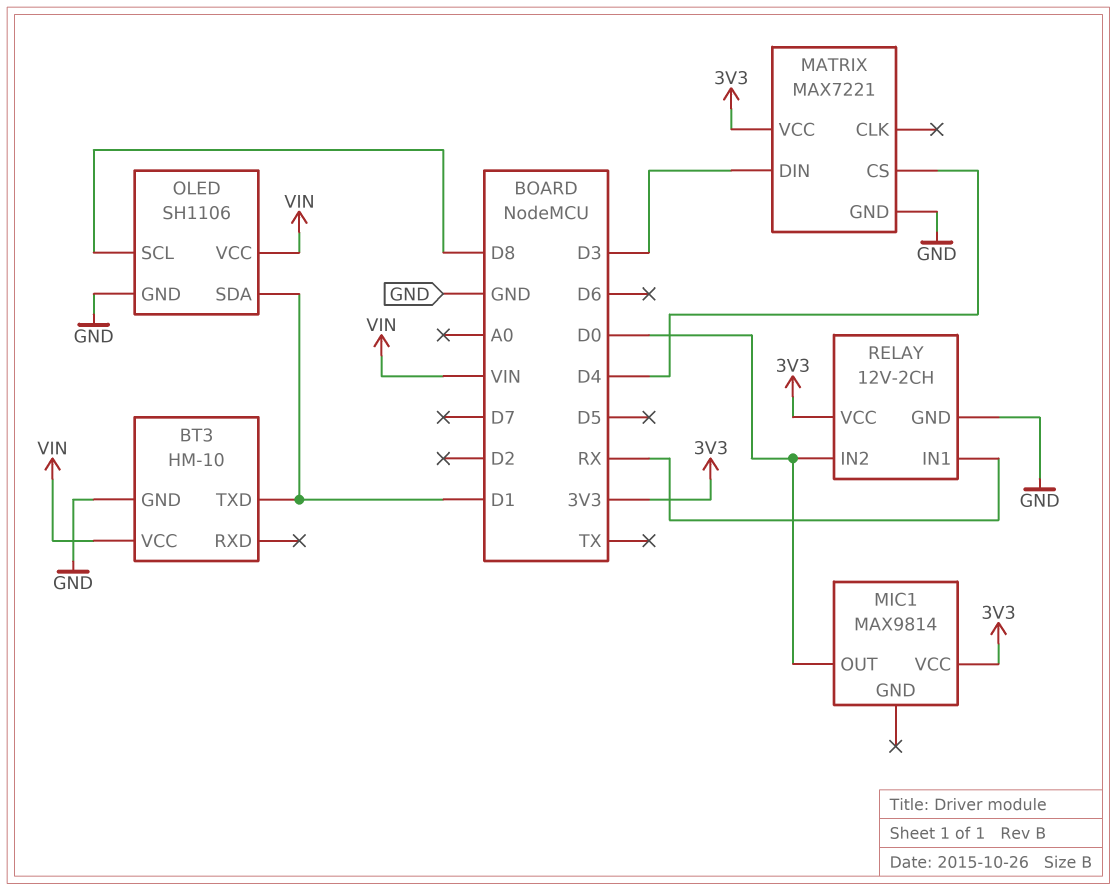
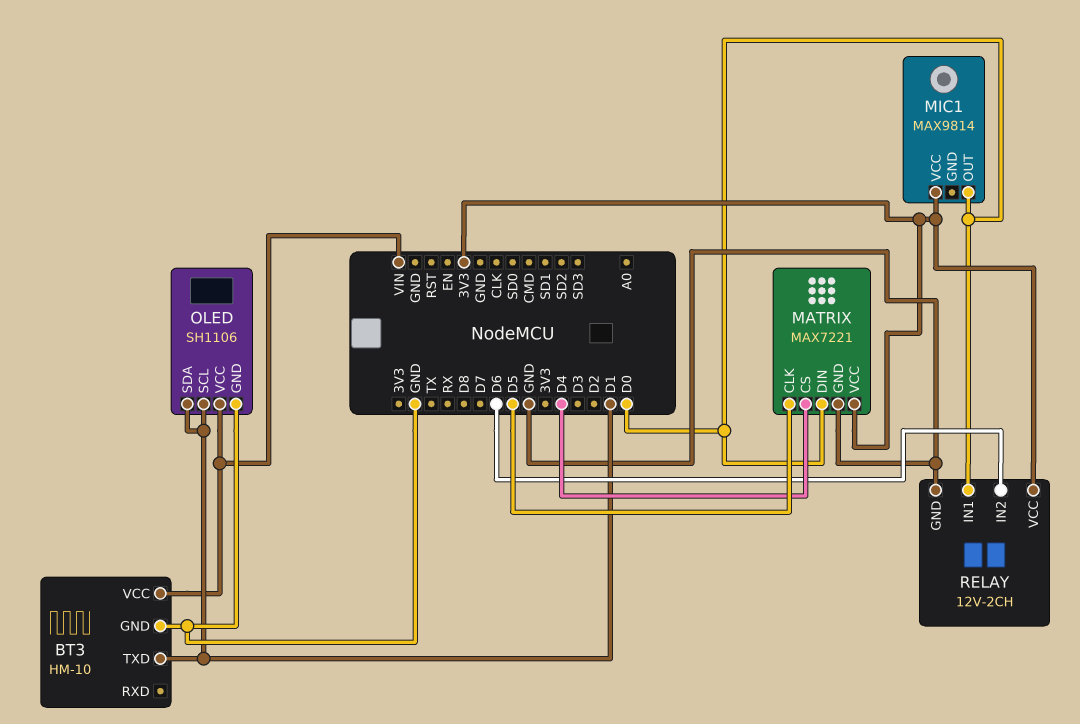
MATRIX pin CLK: none -> D5
MATRIX pin DIN: D3 -> D0
OLED pin SCL: D8 -> D1
RELAY pin IN1: RX -> D0
RELAY pin IN2: D0 -> D6

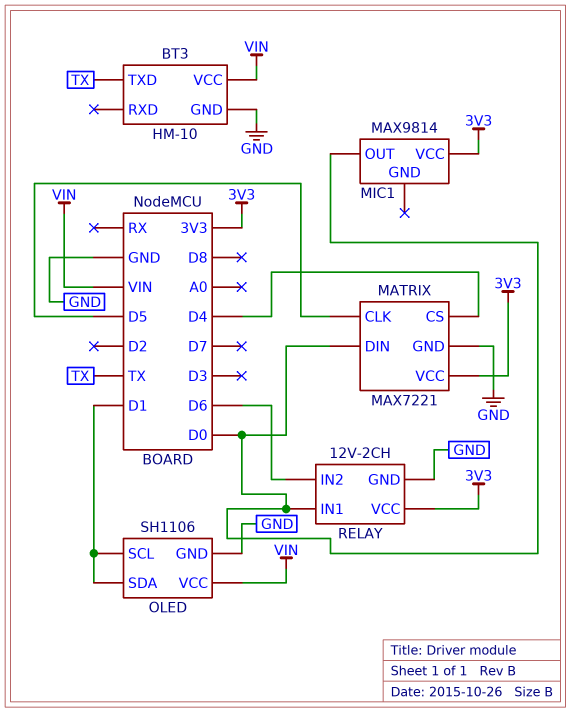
BT3 pin TXD: D1 -> TX

